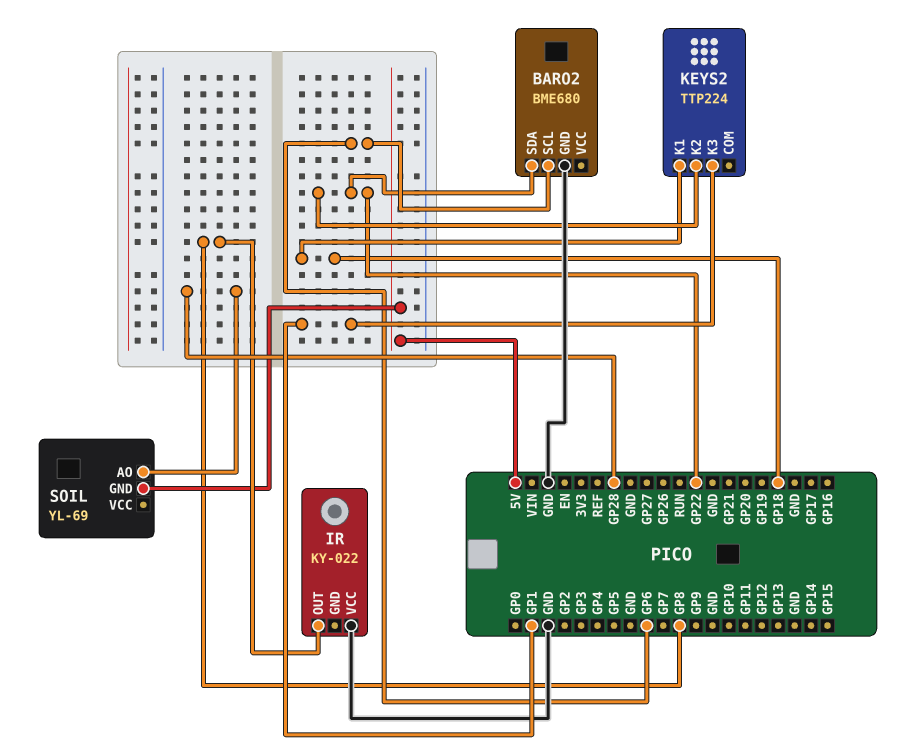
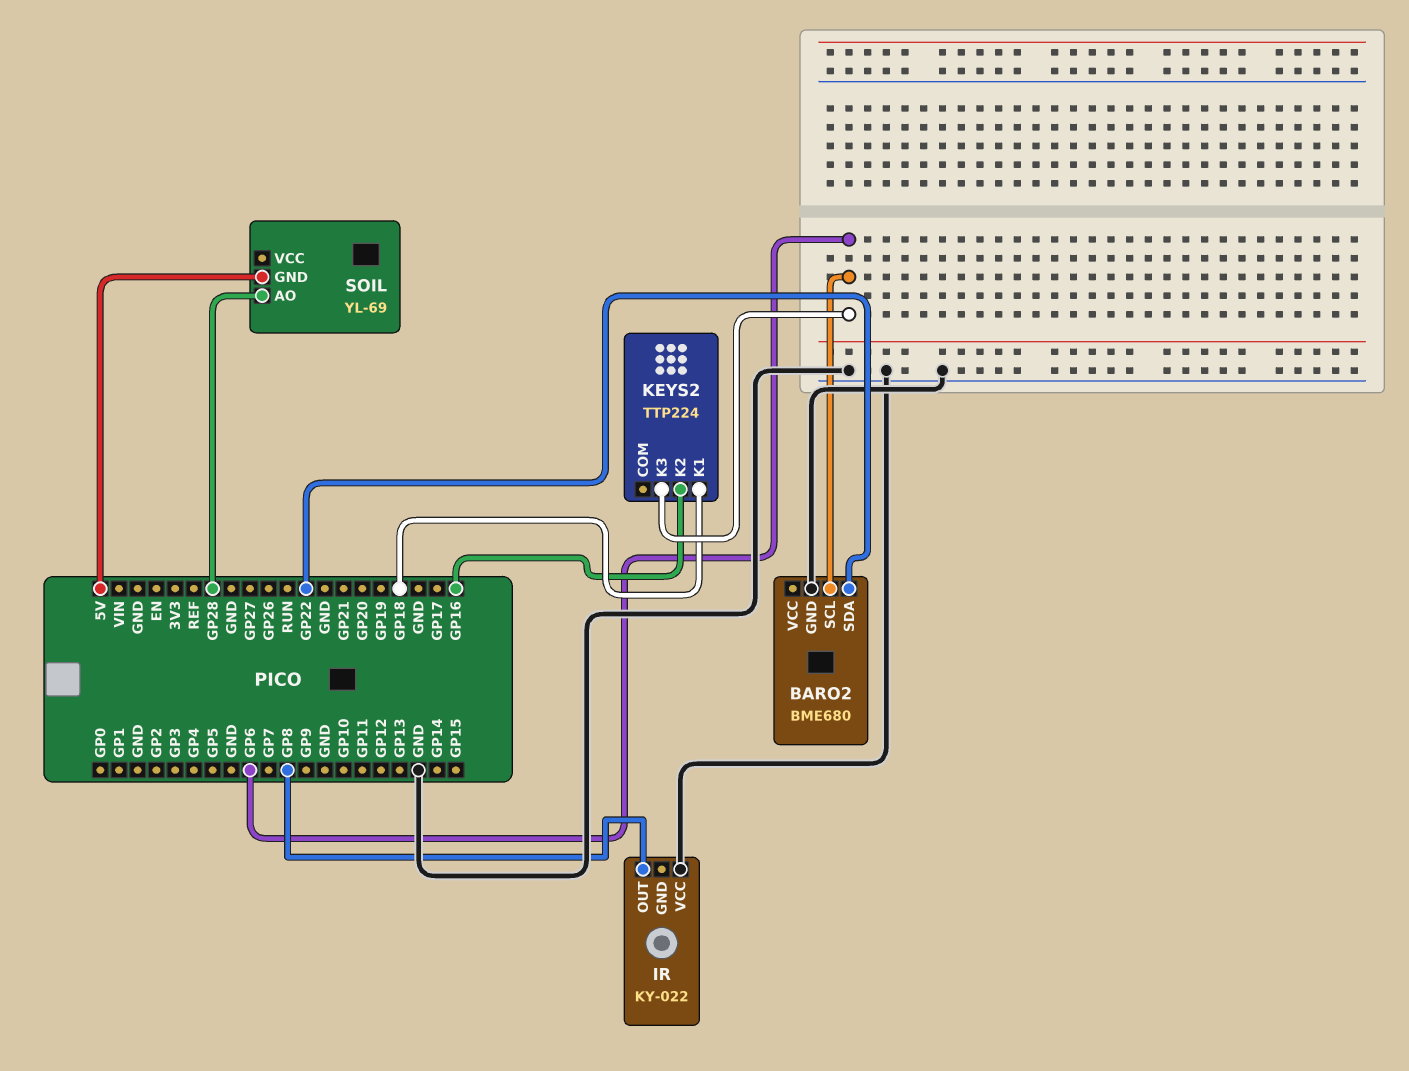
KEYS2 pin K2: GP22 -> GP16
KEYS2 pin K3: GP1 -> GP6

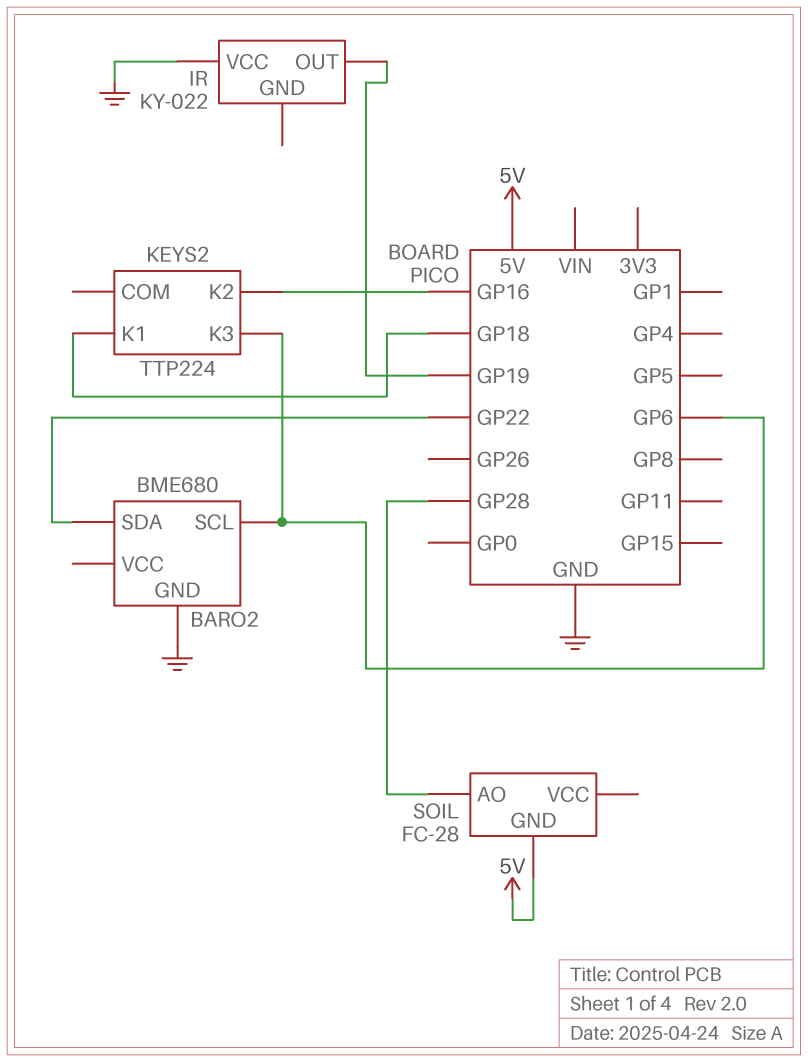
IR pin OUT: GP8 -> GP19
SOIL: YL-69 -> FC-28

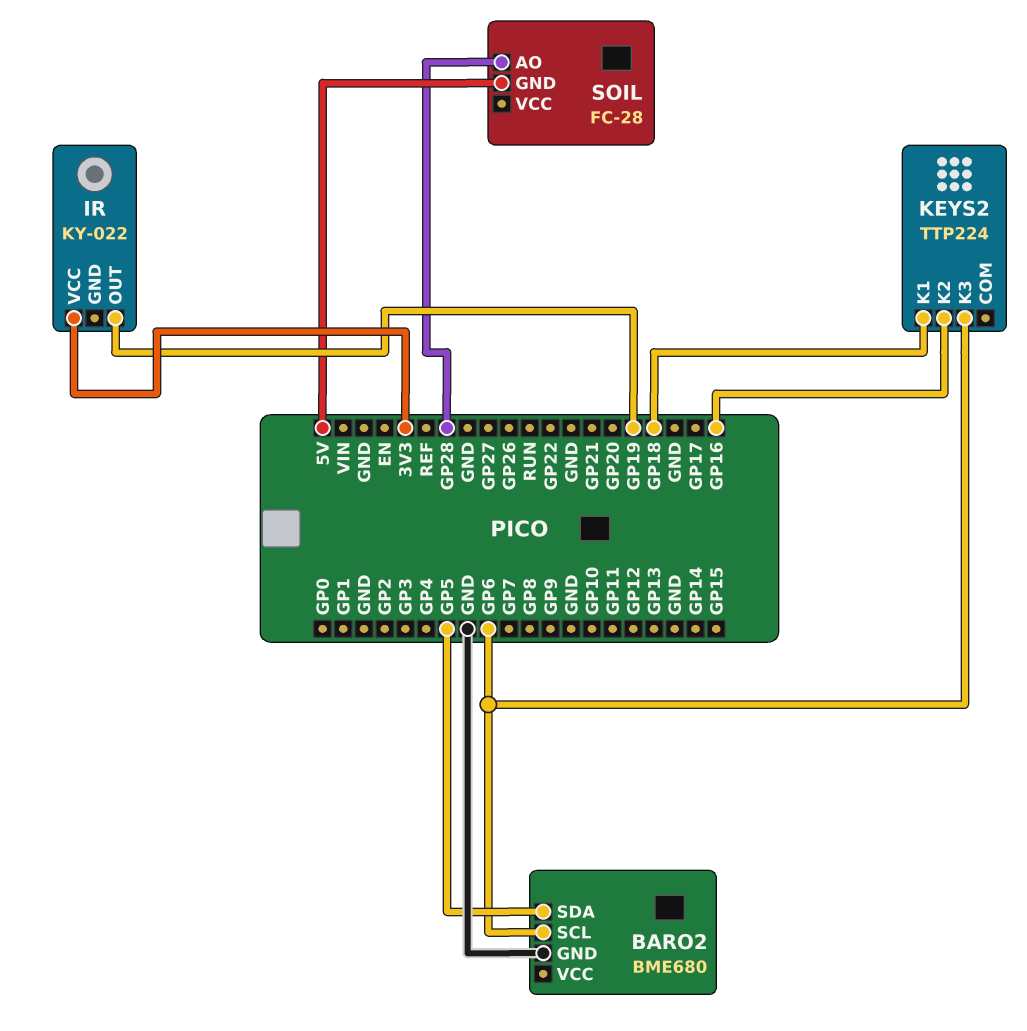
BARO2 pin SDA: GP22 -> GP5
IR pin VCC: GND -> 3V3

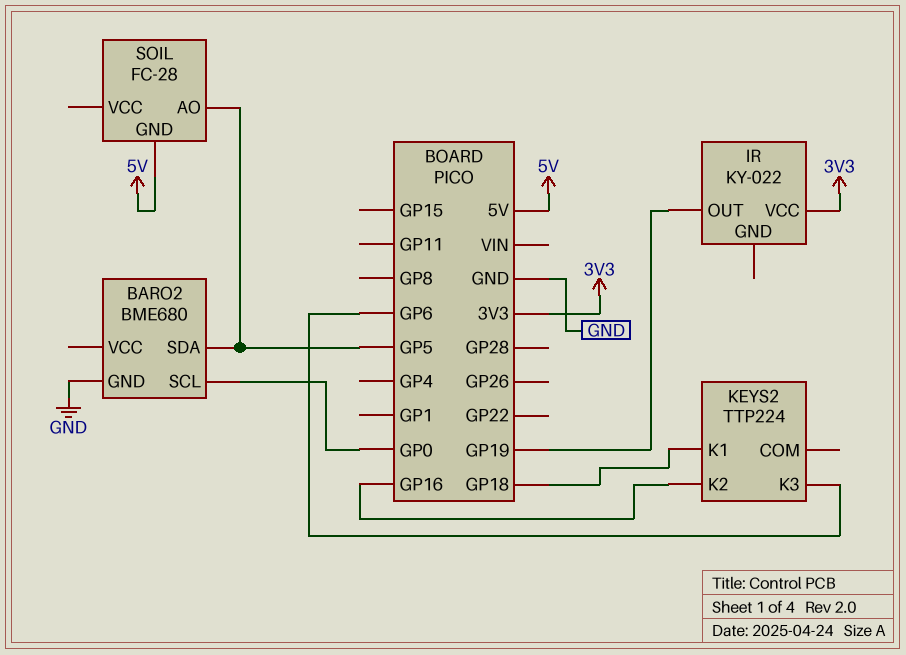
BARO2 pin SCL: GP6 -> GP0
SOIL pin AO: GP28 -> GP5

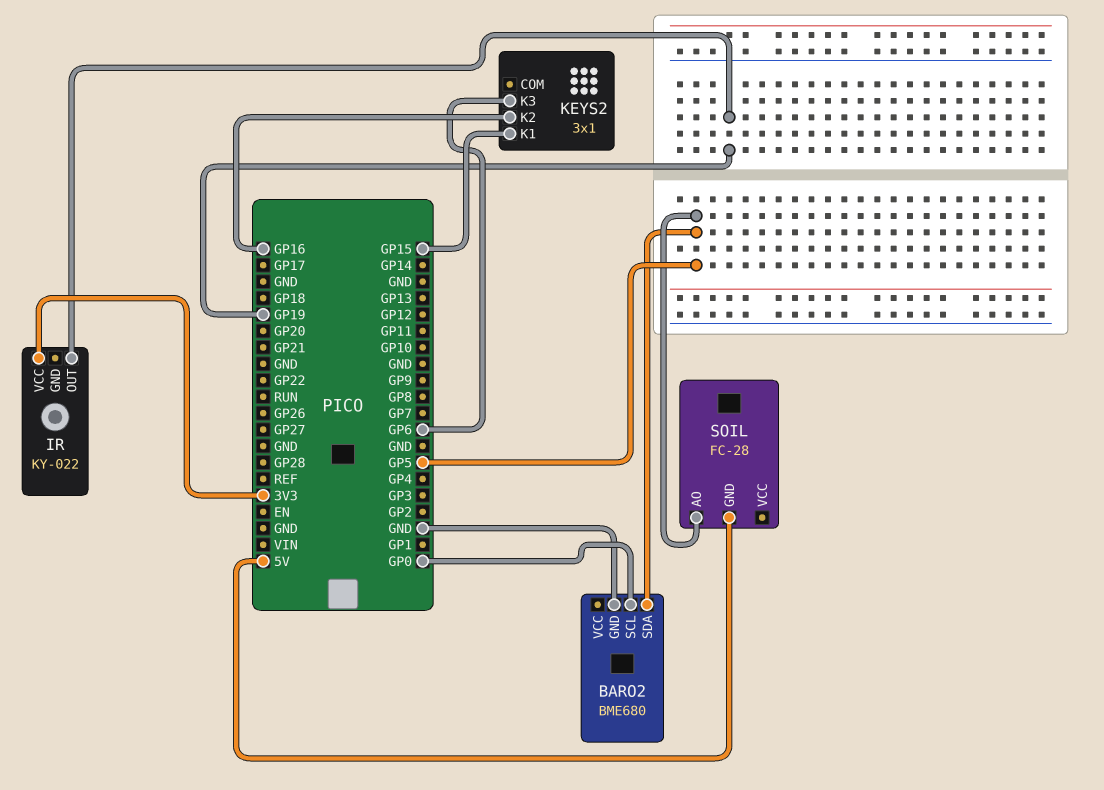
KEYS2: TTP224 -> 3x1
KEYS2 pin K1: GP18 -> GP15

